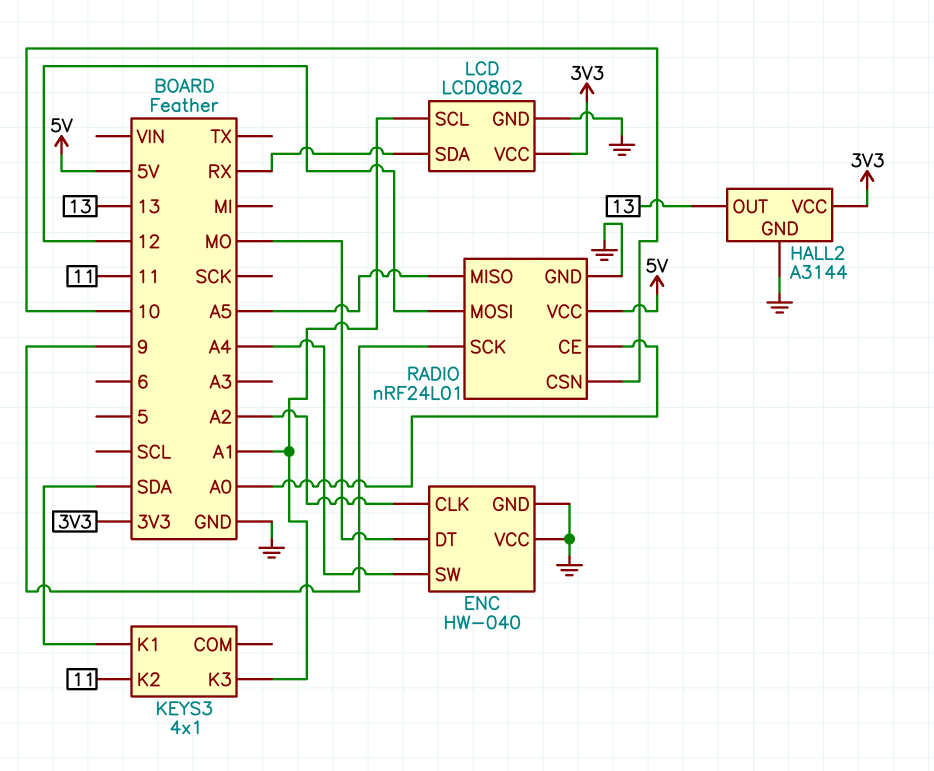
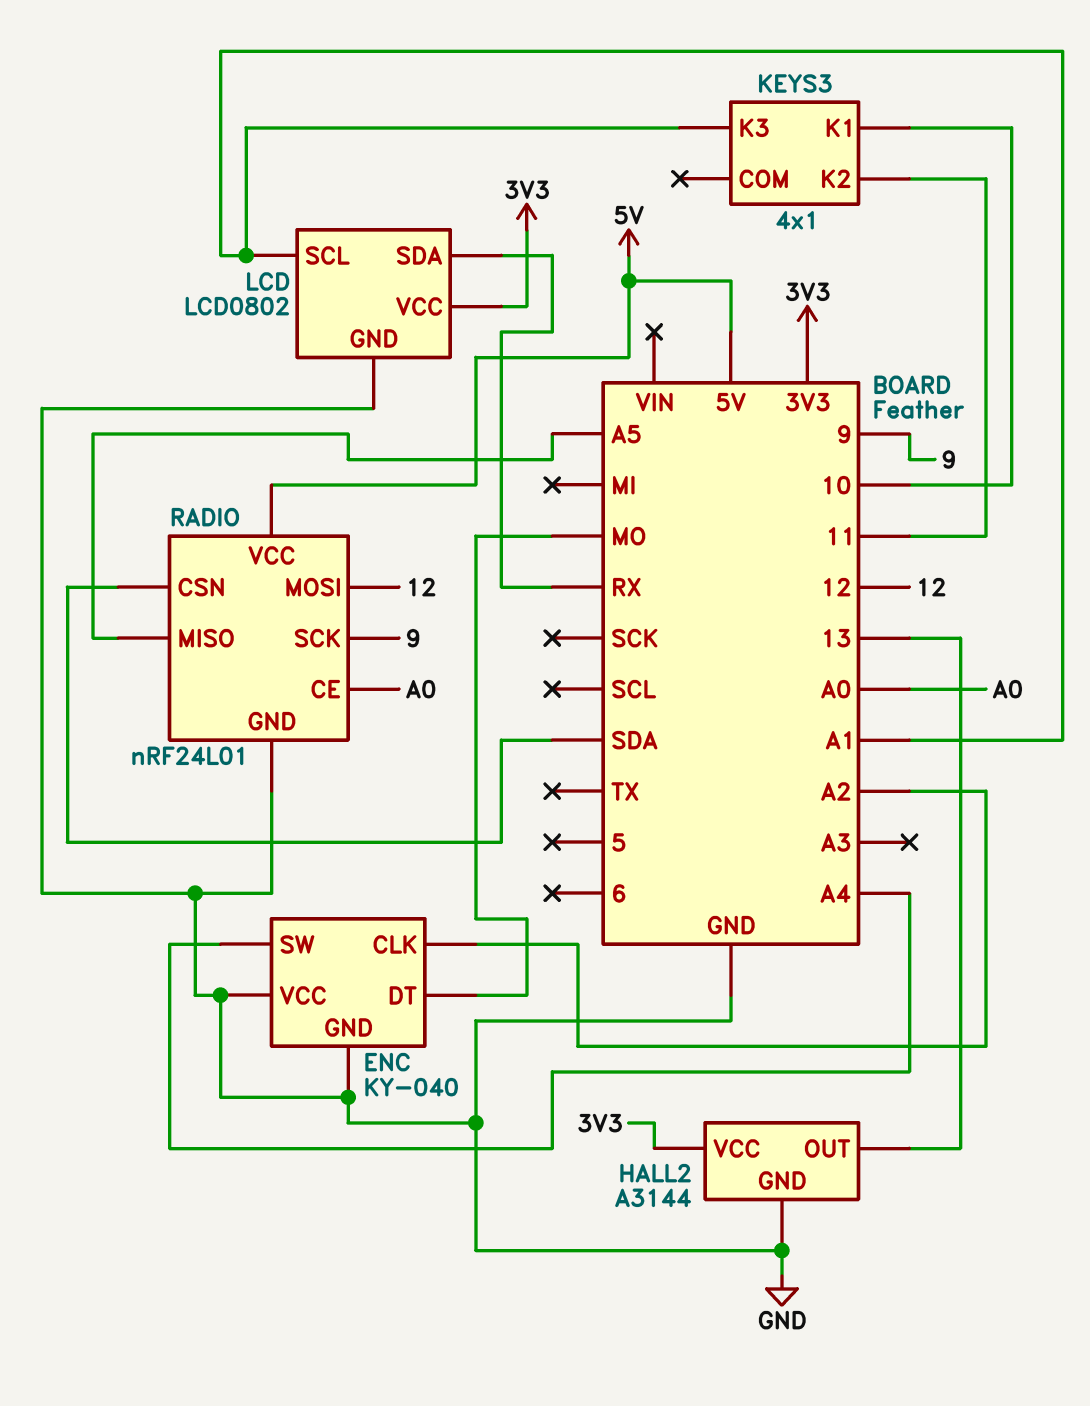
ENC: HW-040 -> KY-040
KEYS3 pin K1: SDA -> 10
RADIO pin CSN: 10 -> SDA

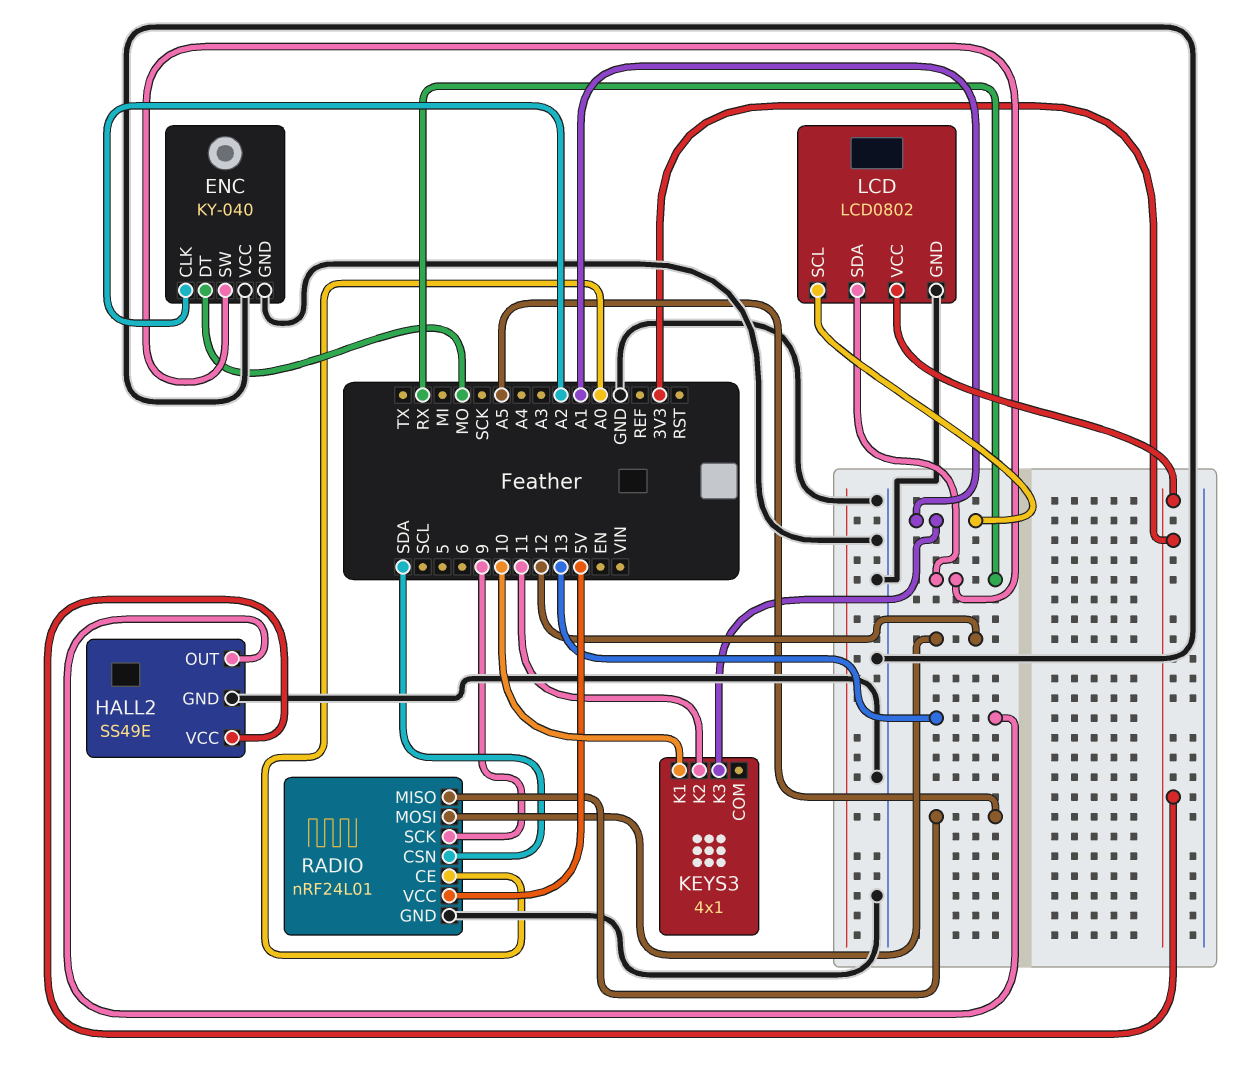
ENC pin SW: A4 -> RX
HALL2: A3144 -> SS49E

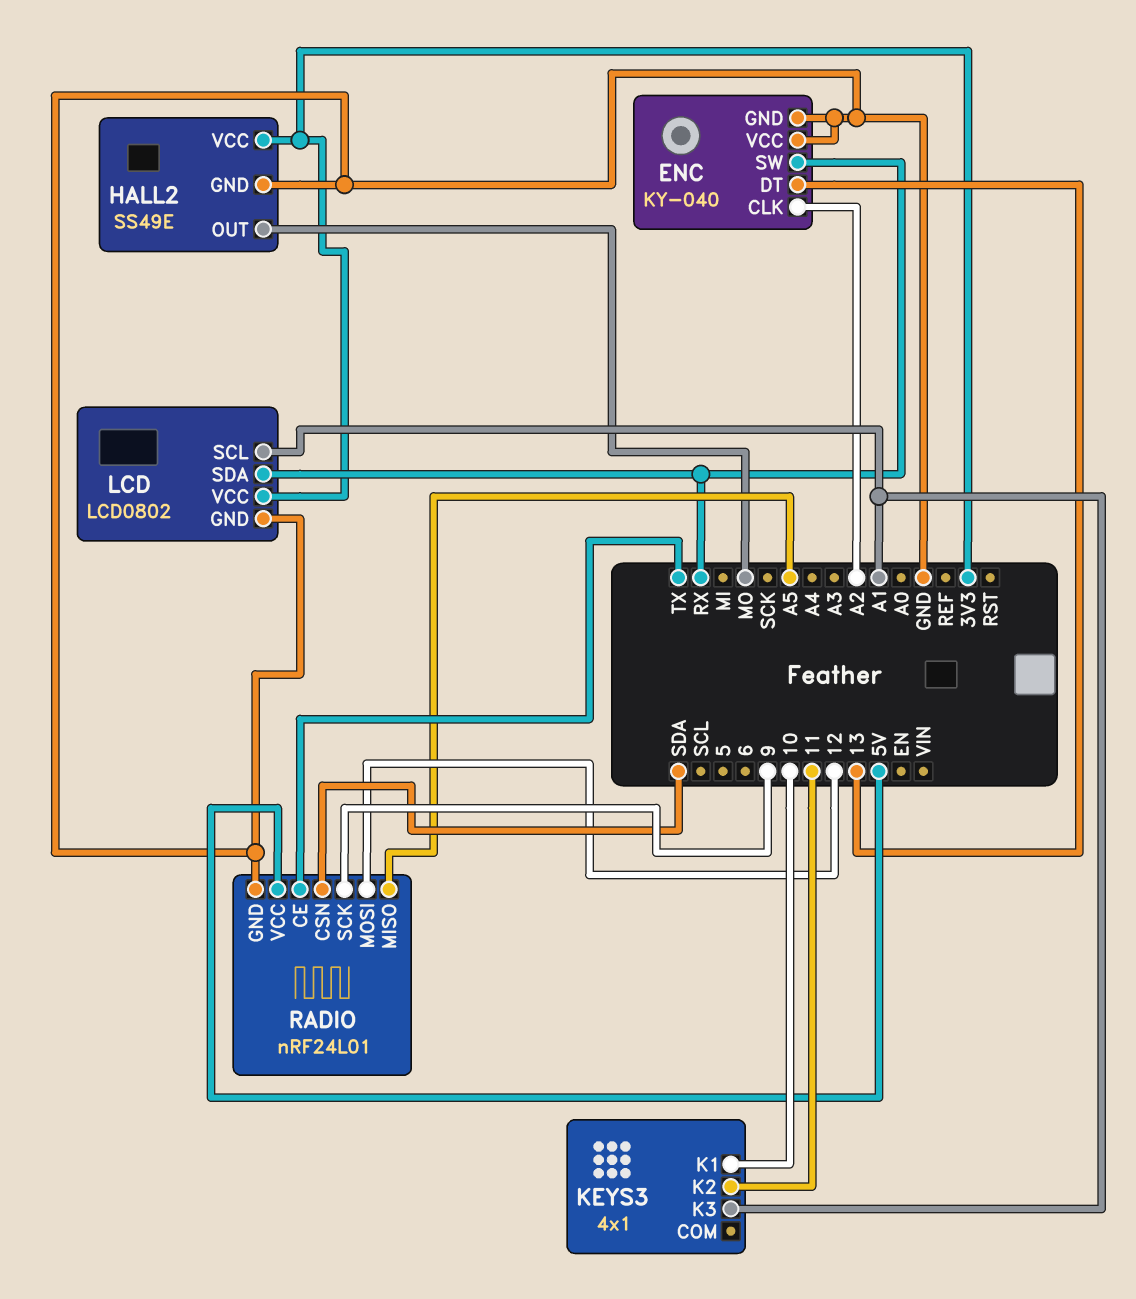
ENC pin DT: MO -> 13
HALL2 pin OUT: 13 -> MO
RADIO pin CE: A0 -> TX

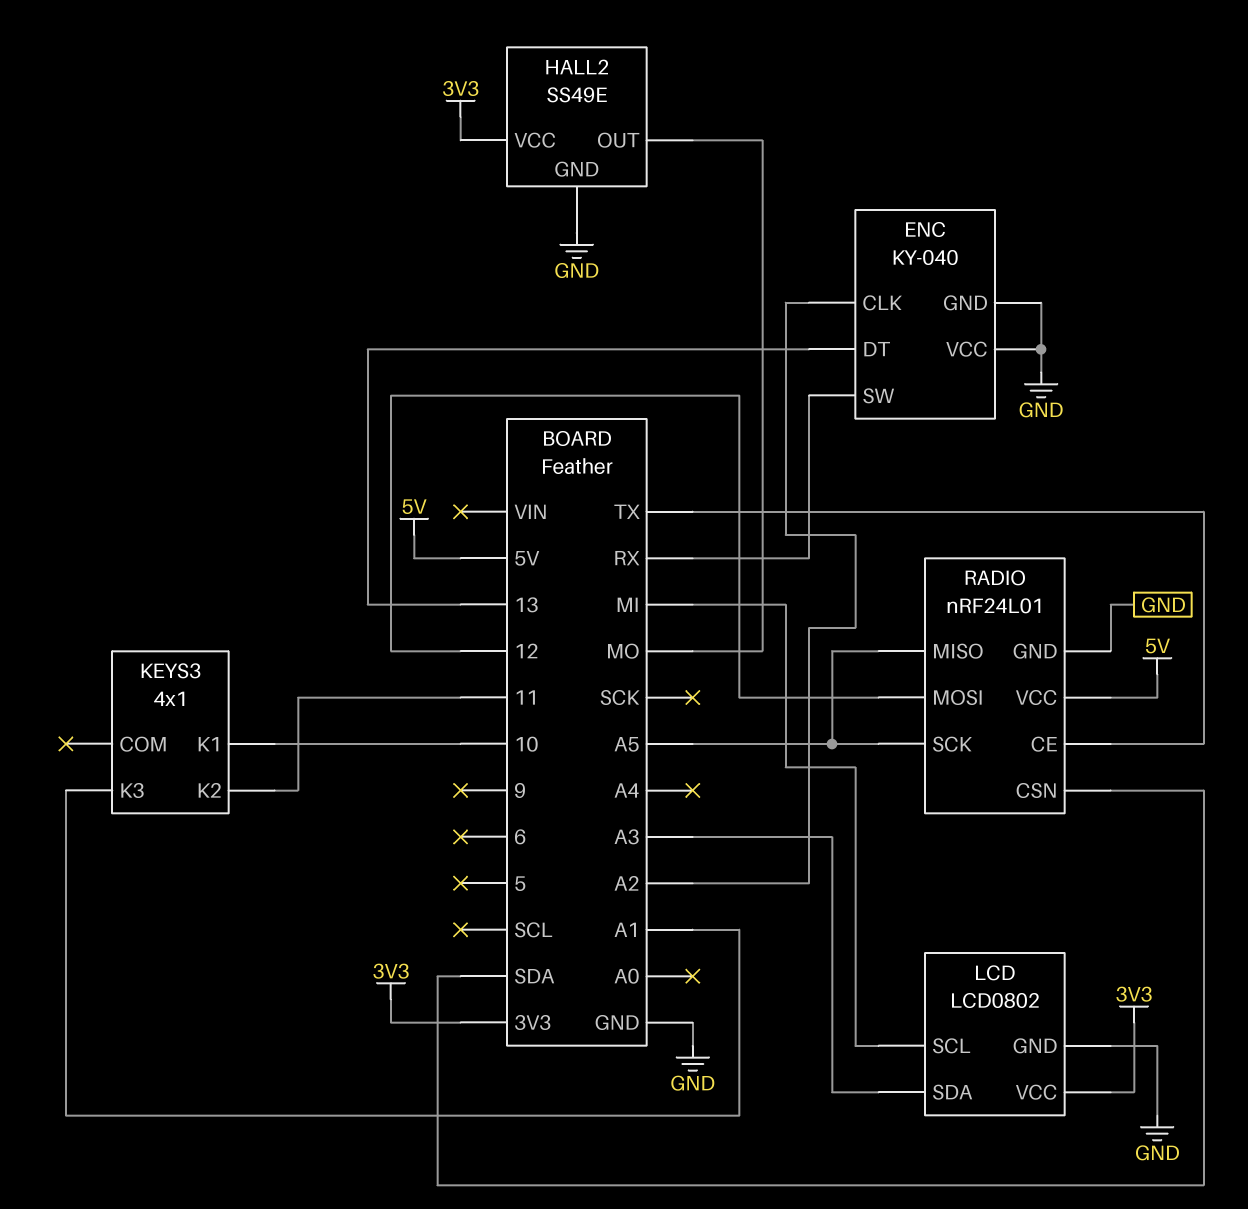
LCD pin SCL: A1 -> MI
LCD pin SDA: RX -> A3
RADIO pin SCK: 9 -> A5

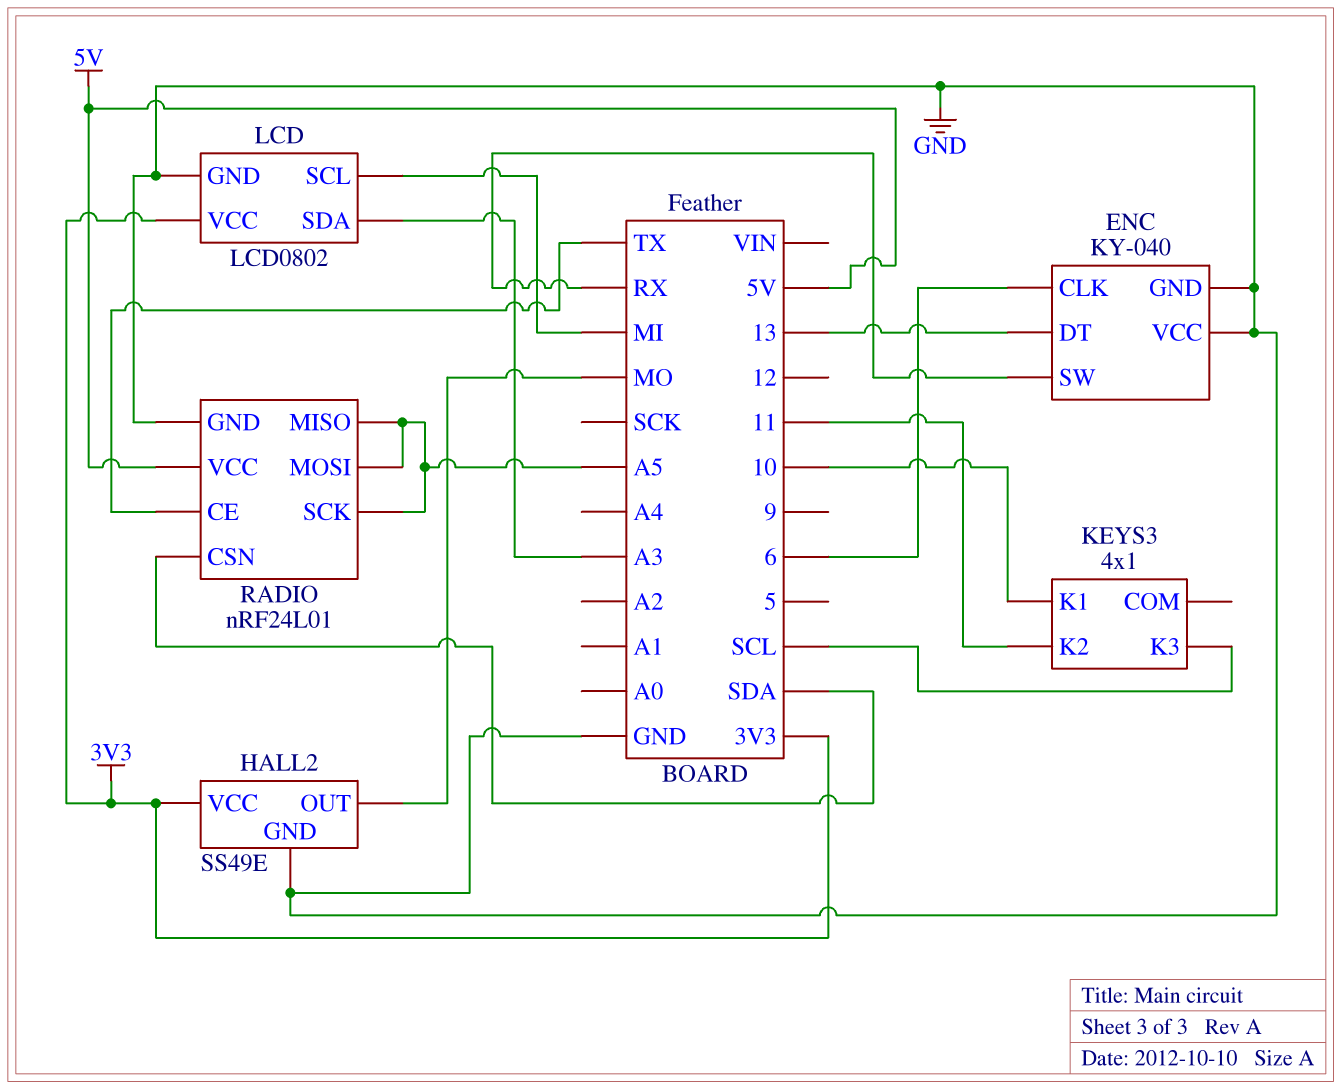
ENC pin CLK: A2 -> 6
KEYS3 pin K3: A1 -> SCL
RADIO pin MOSI: 12 -> A5

